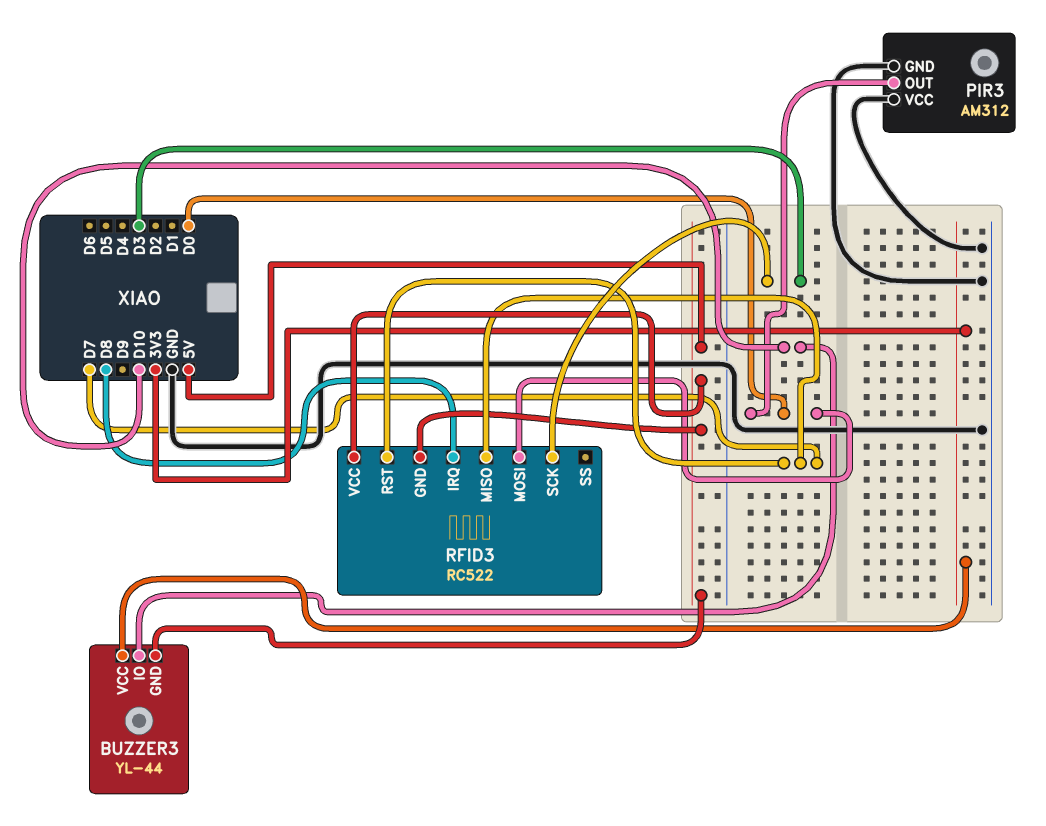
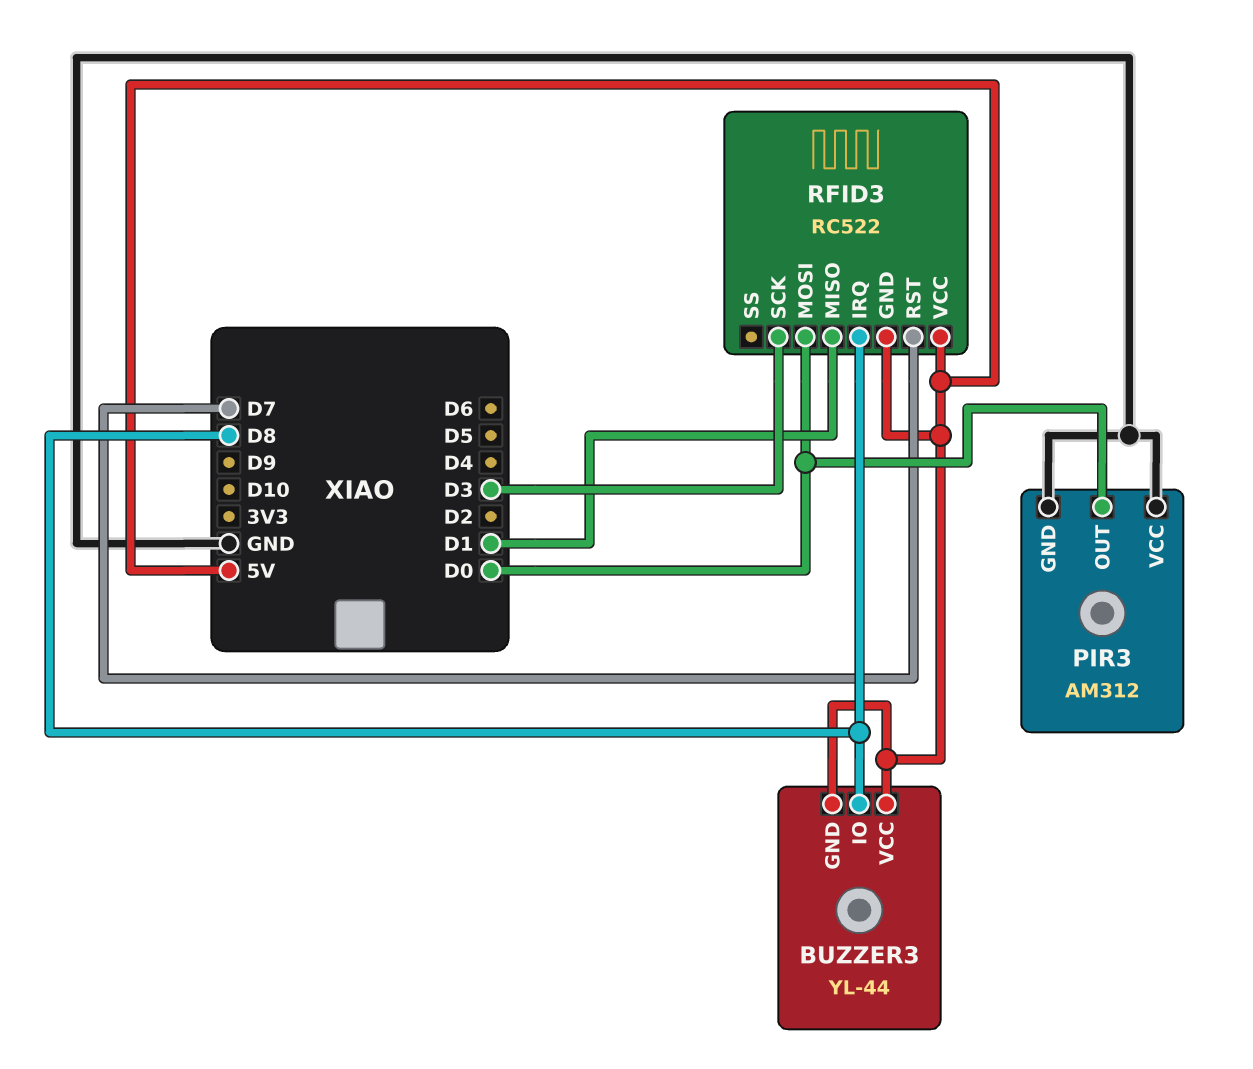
BUZZER3 pin IO: D10 -> D8
BUZZER3 pin VCC: 3V3 -> 5V
RFID3 pin MISO: D7 -> D1

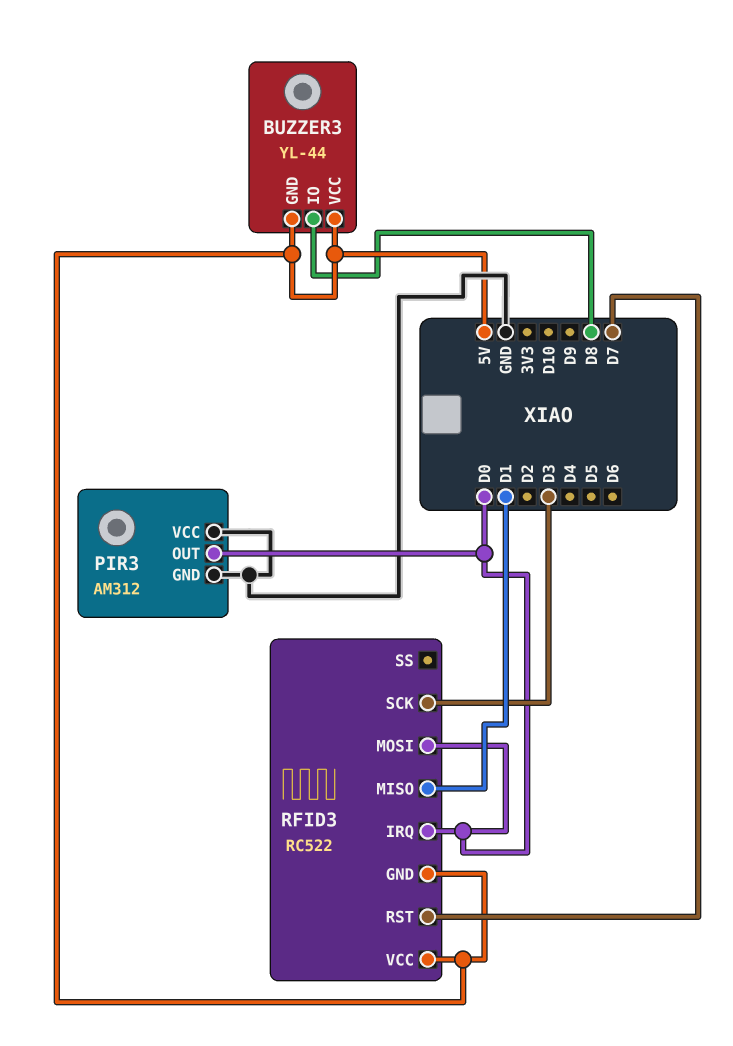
RFID3 pin IRQ: D8 -> D0

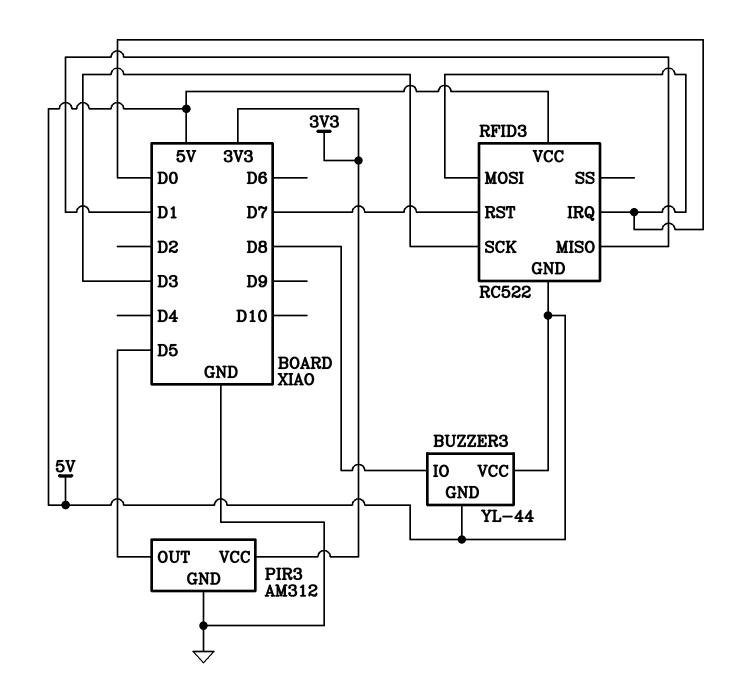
PIR3 pin OUT: D0 -> D5
PIR3 pin VCC: GND -> 3V3

